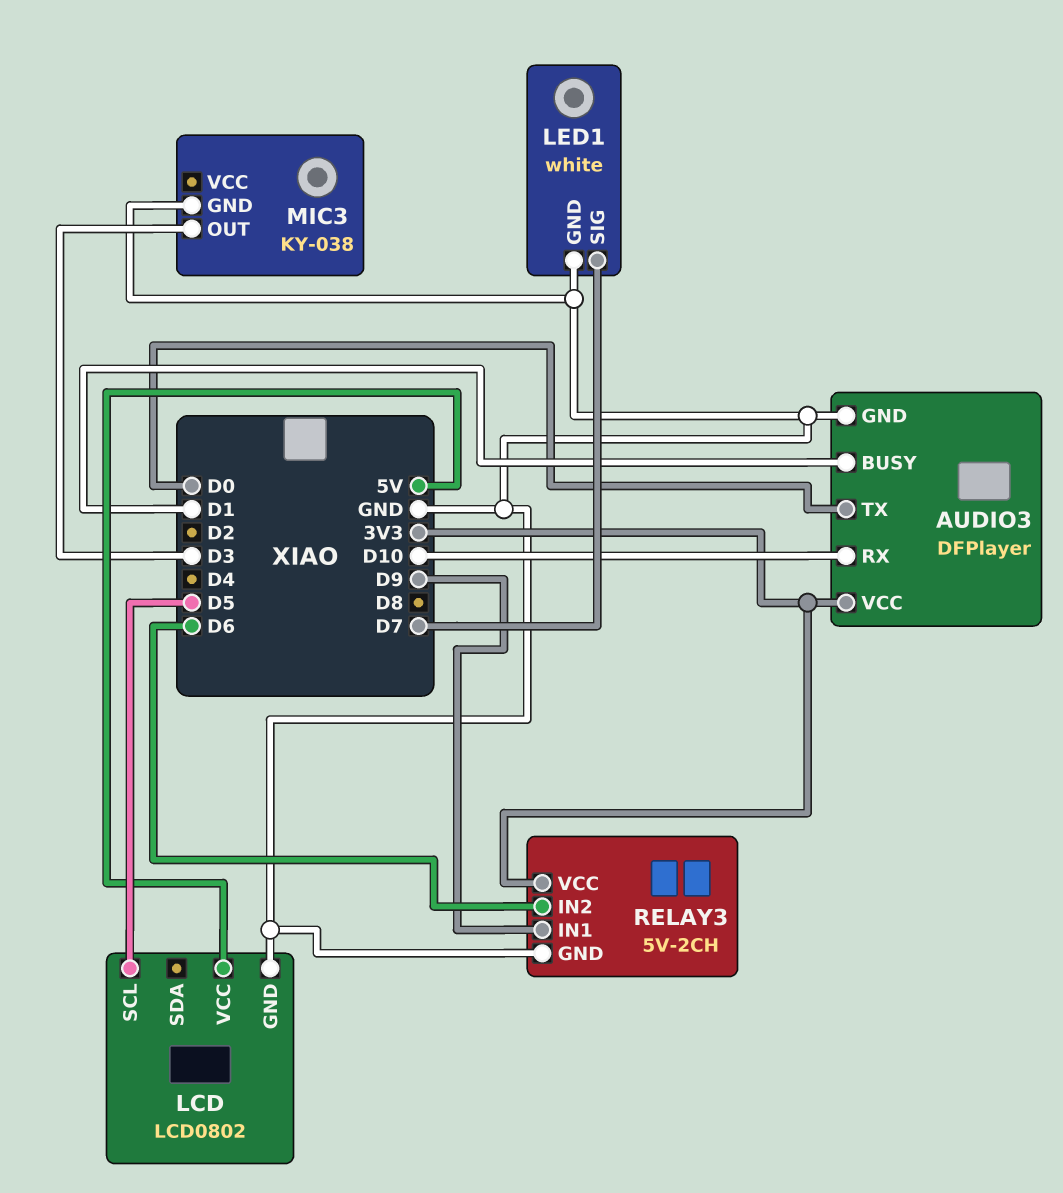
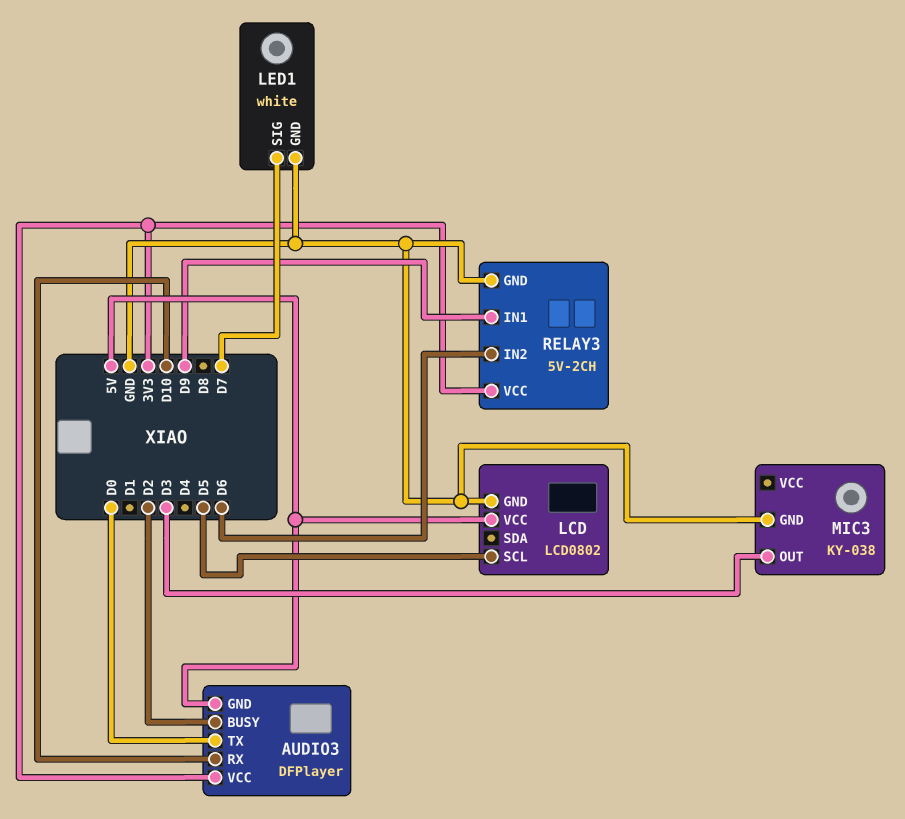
AUDIO3 pin BUSY: D1 -> D2
AUDIO3 pin GND: GND -> 5V

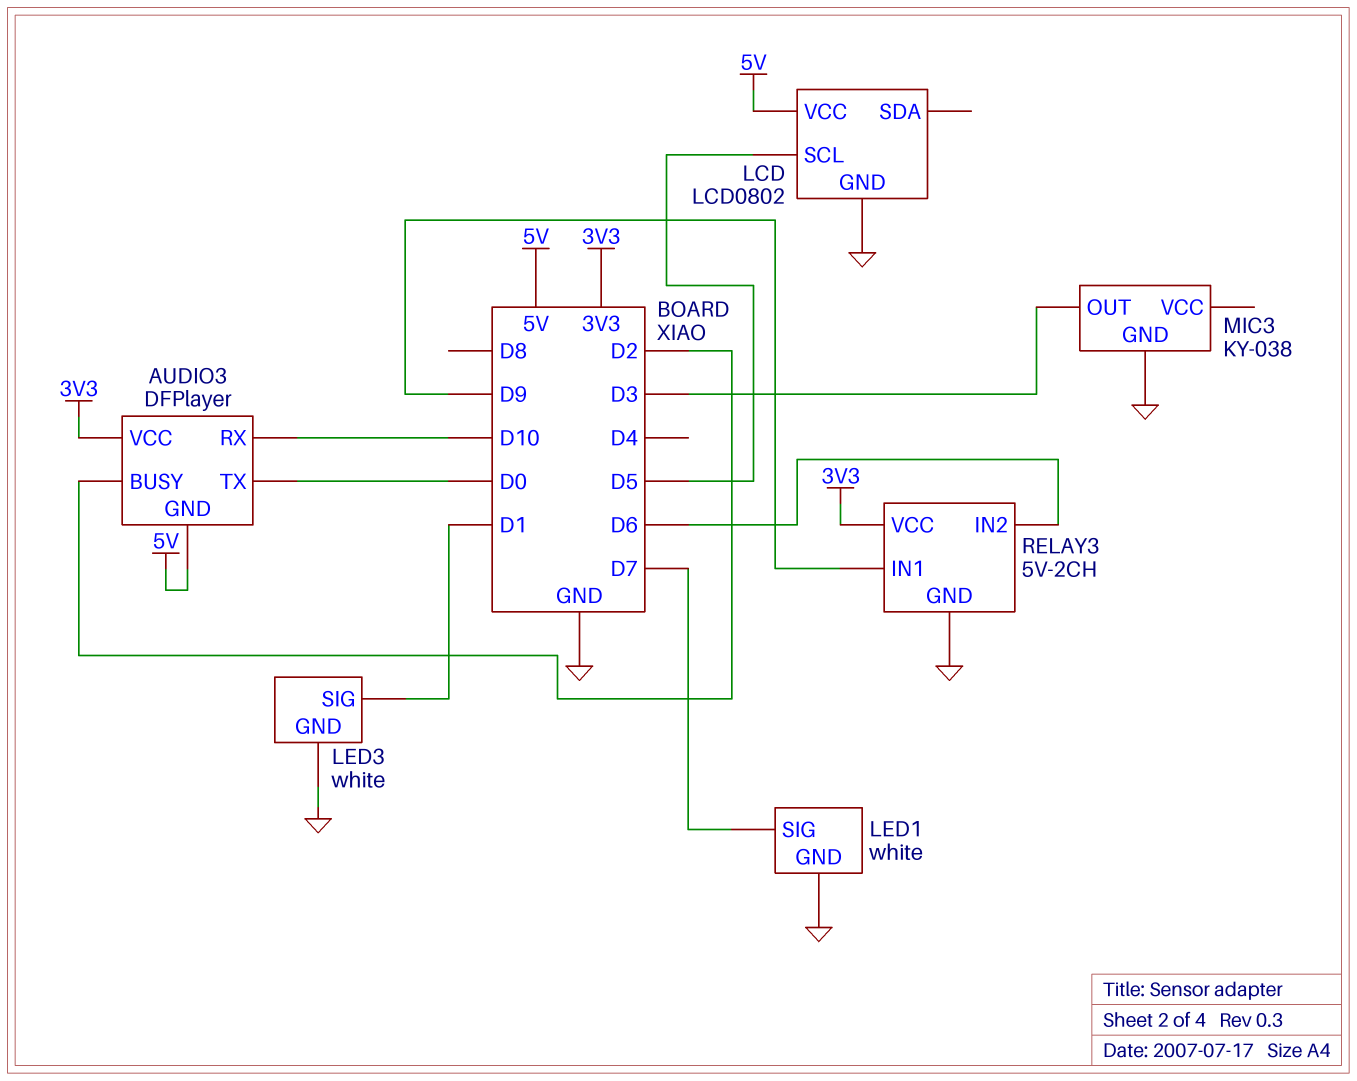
LED3: none -> white
LED3 pin GND: none -> GND
LED3 pin SIG: none -> D1

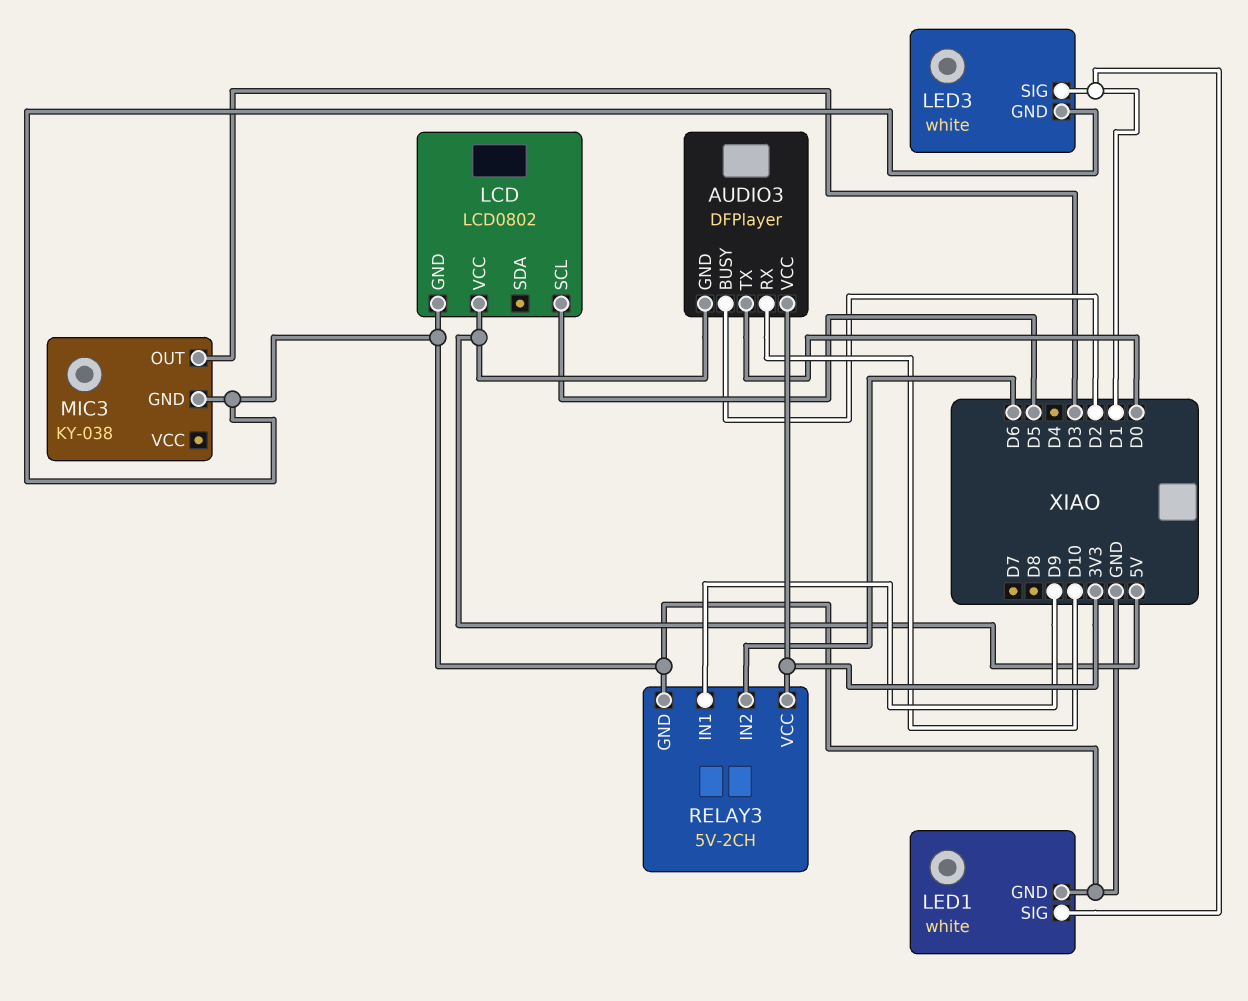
LED1 pin SIG: D7 -> D1

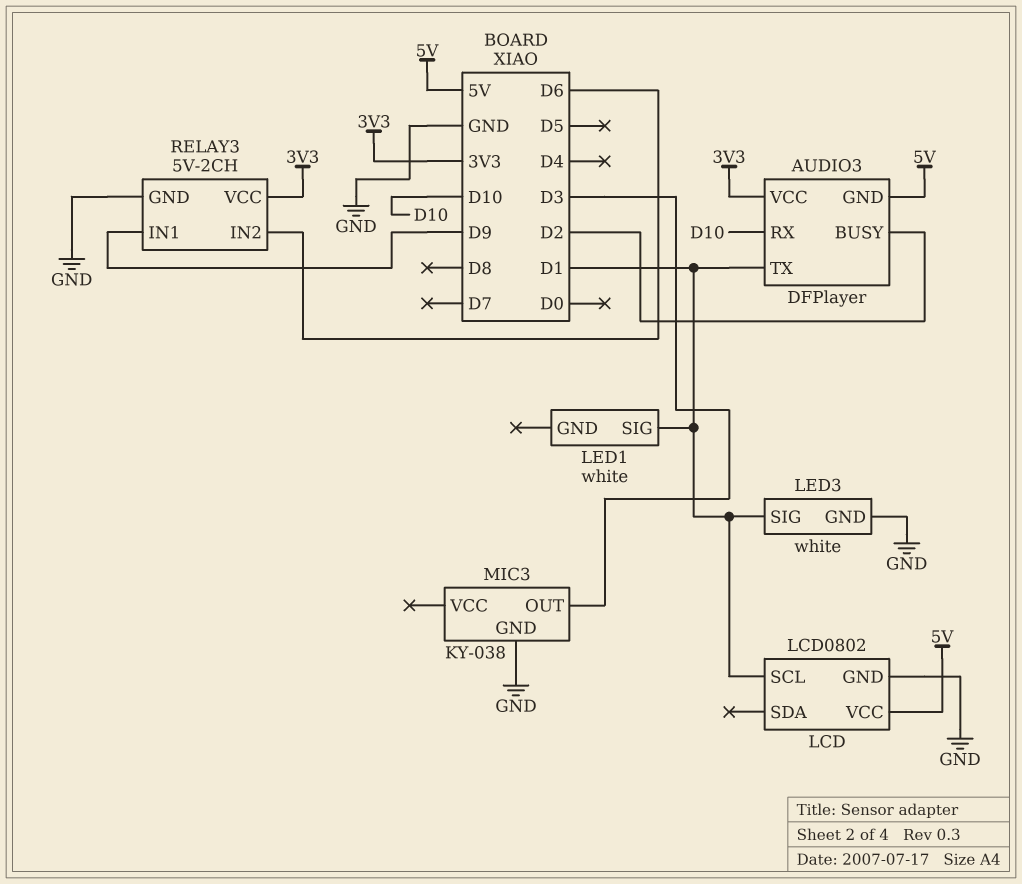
AUDIO3 pin TX: D0 -> D1
LCD pin SCL: D5 -> D1
LED1 pin GND: GND -> none

